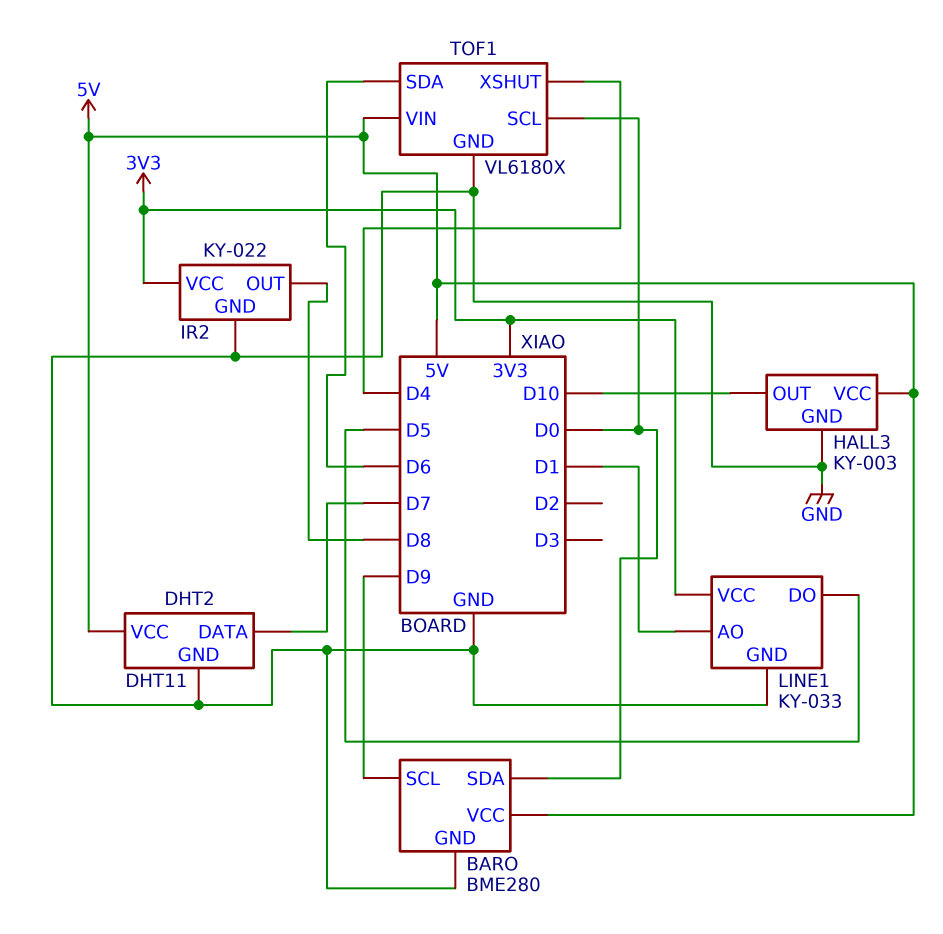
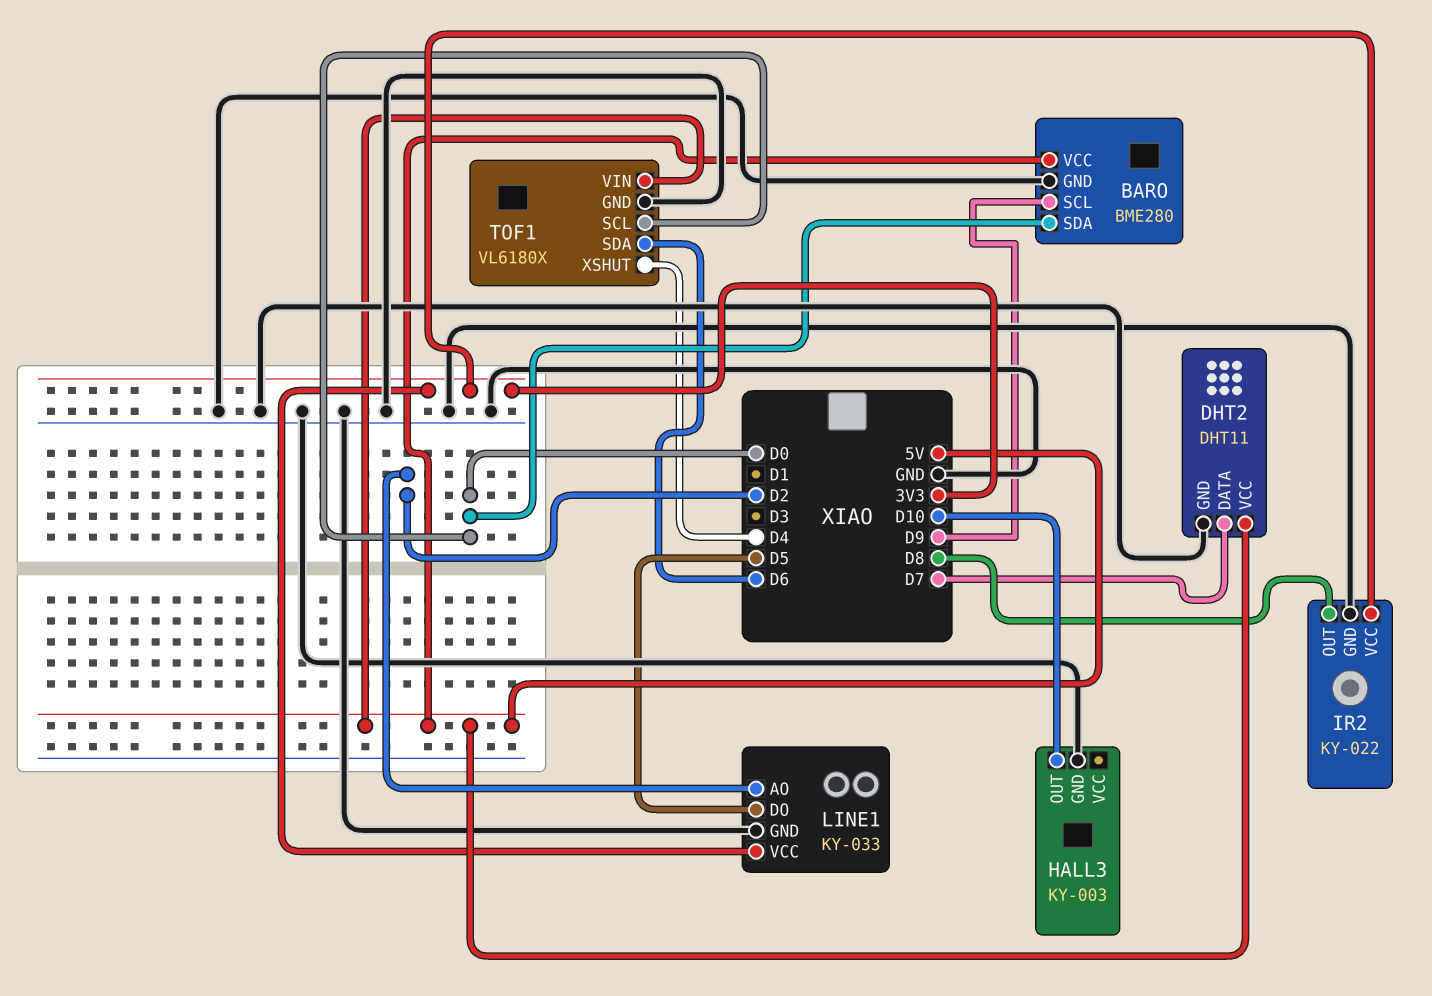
HALL3 pin VCC: 5V -> none
LINE1 pin AO: D1 -> D2

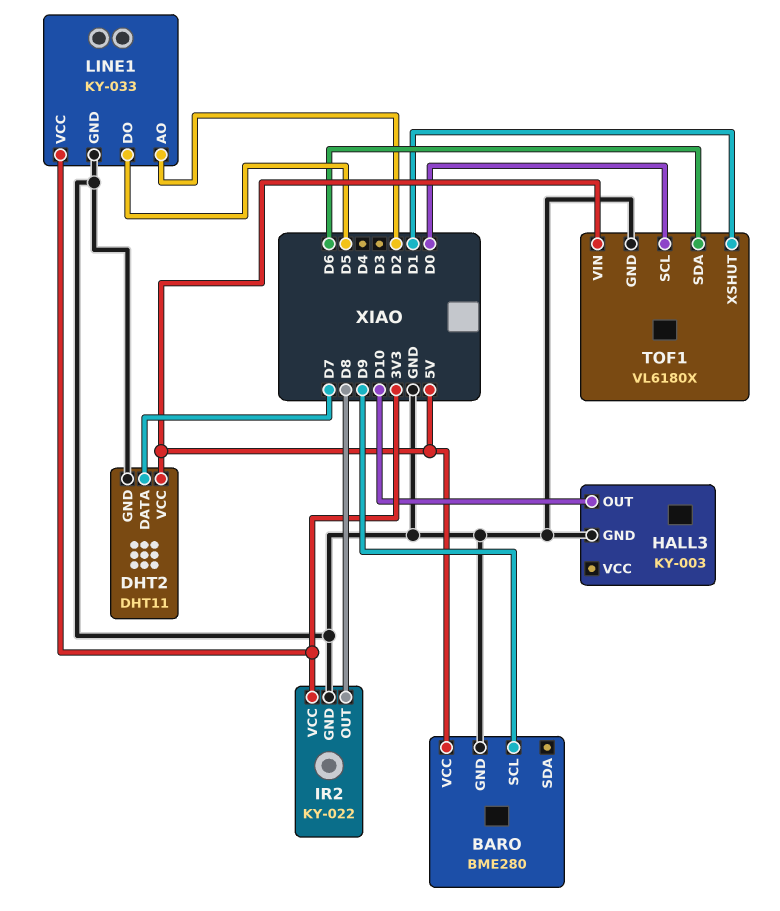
BARO pin SDA: D0 -> none
TOF1 pin XSHUT: D4 -> D1

